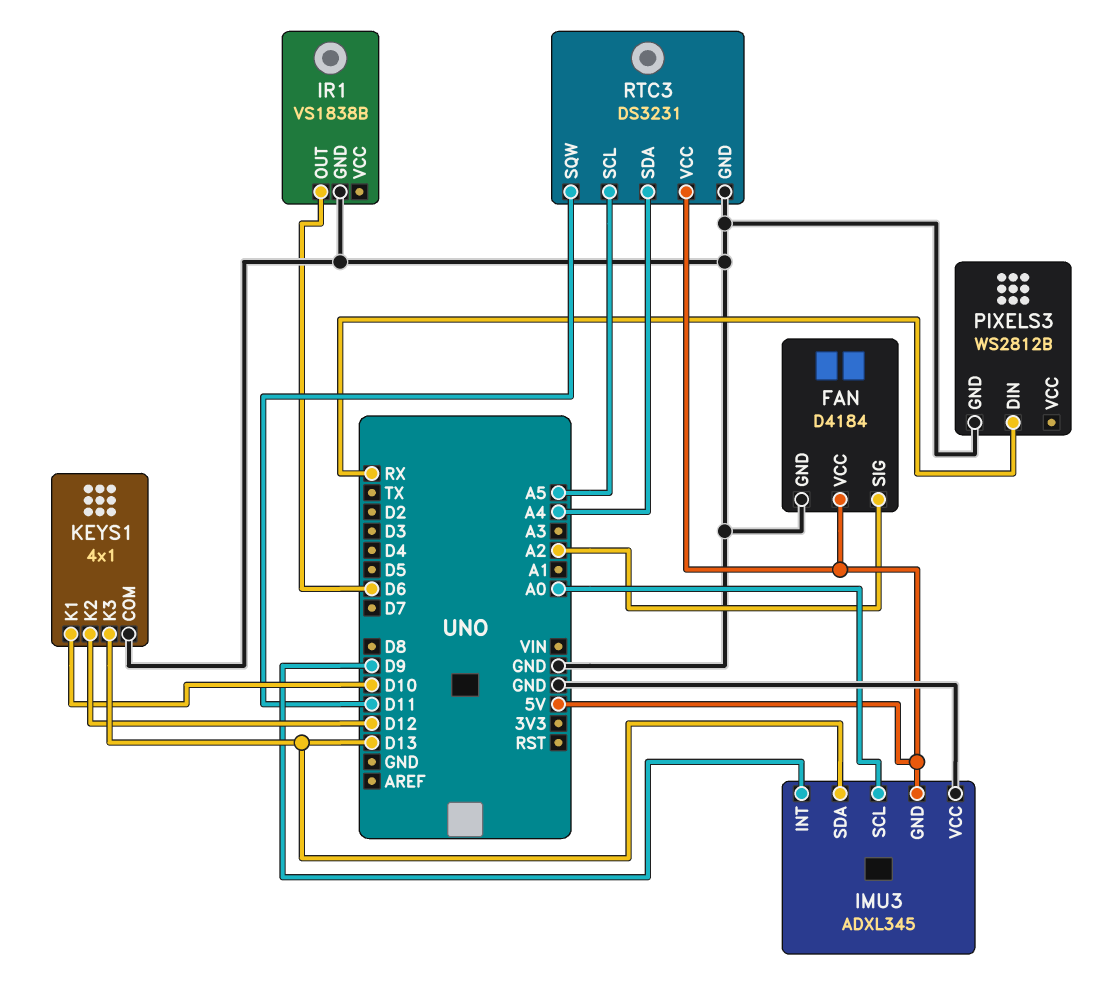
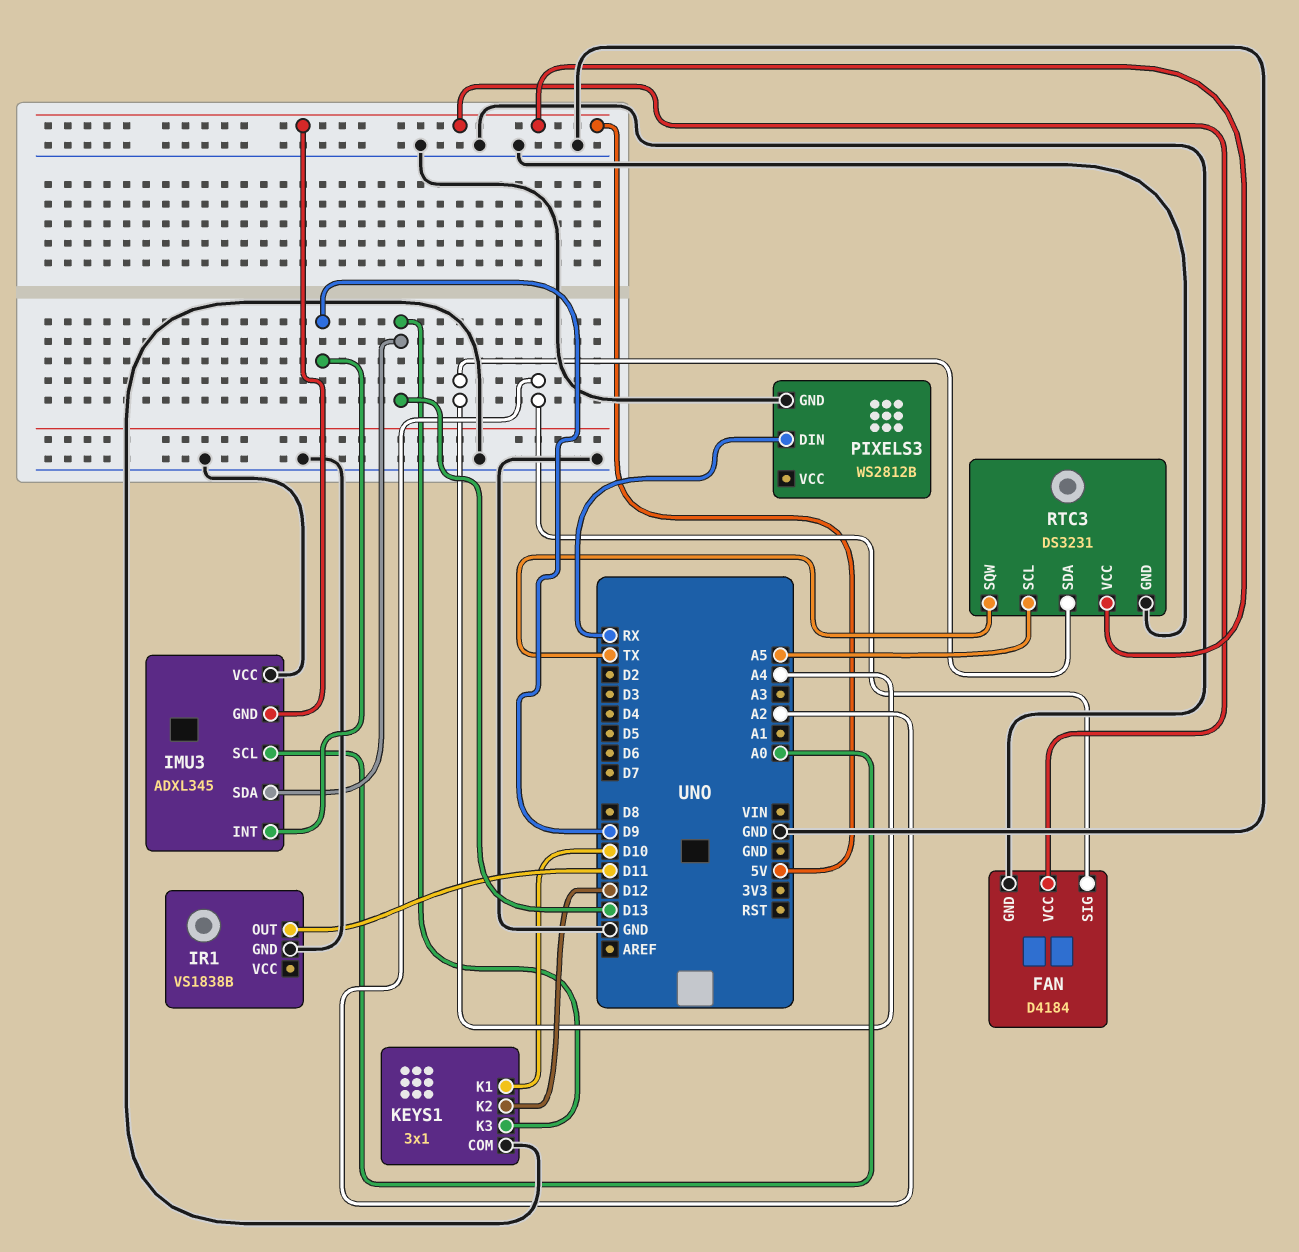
IR1 pin OUT: D6 -> D11
KEYS1: 4x1 -> 3x1
RTC3 pin SQW: D11 -> TX

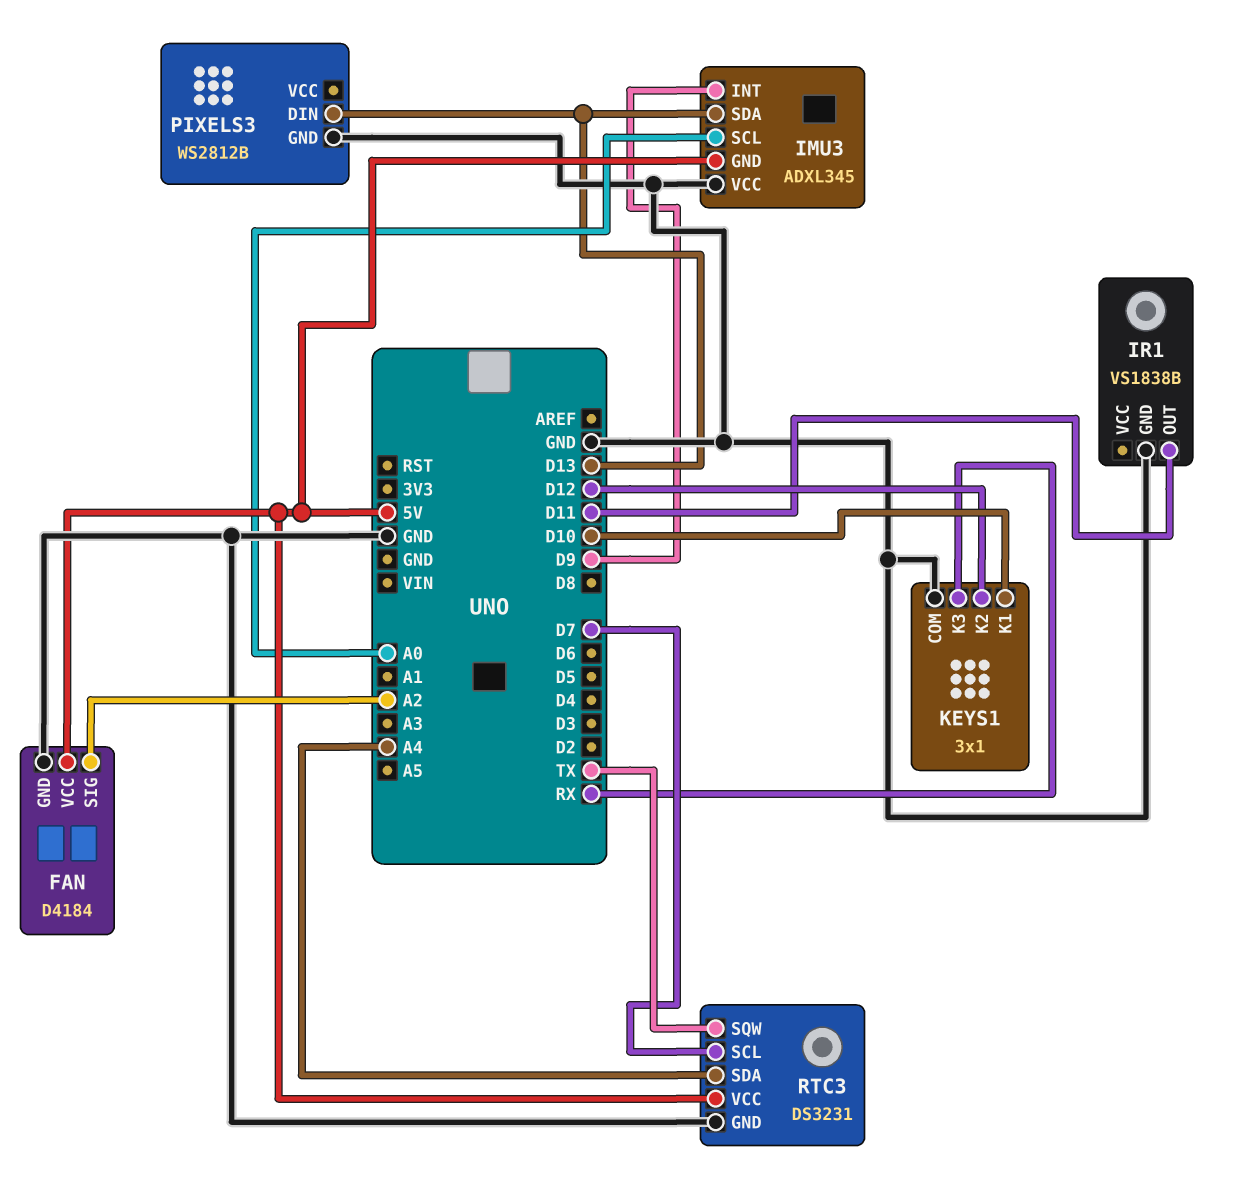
KEYS1 pin K3: D13 -> RX
PIXELS3 pin DIN: RX -> D13
RTC3 pin SCL: A5 -> D7

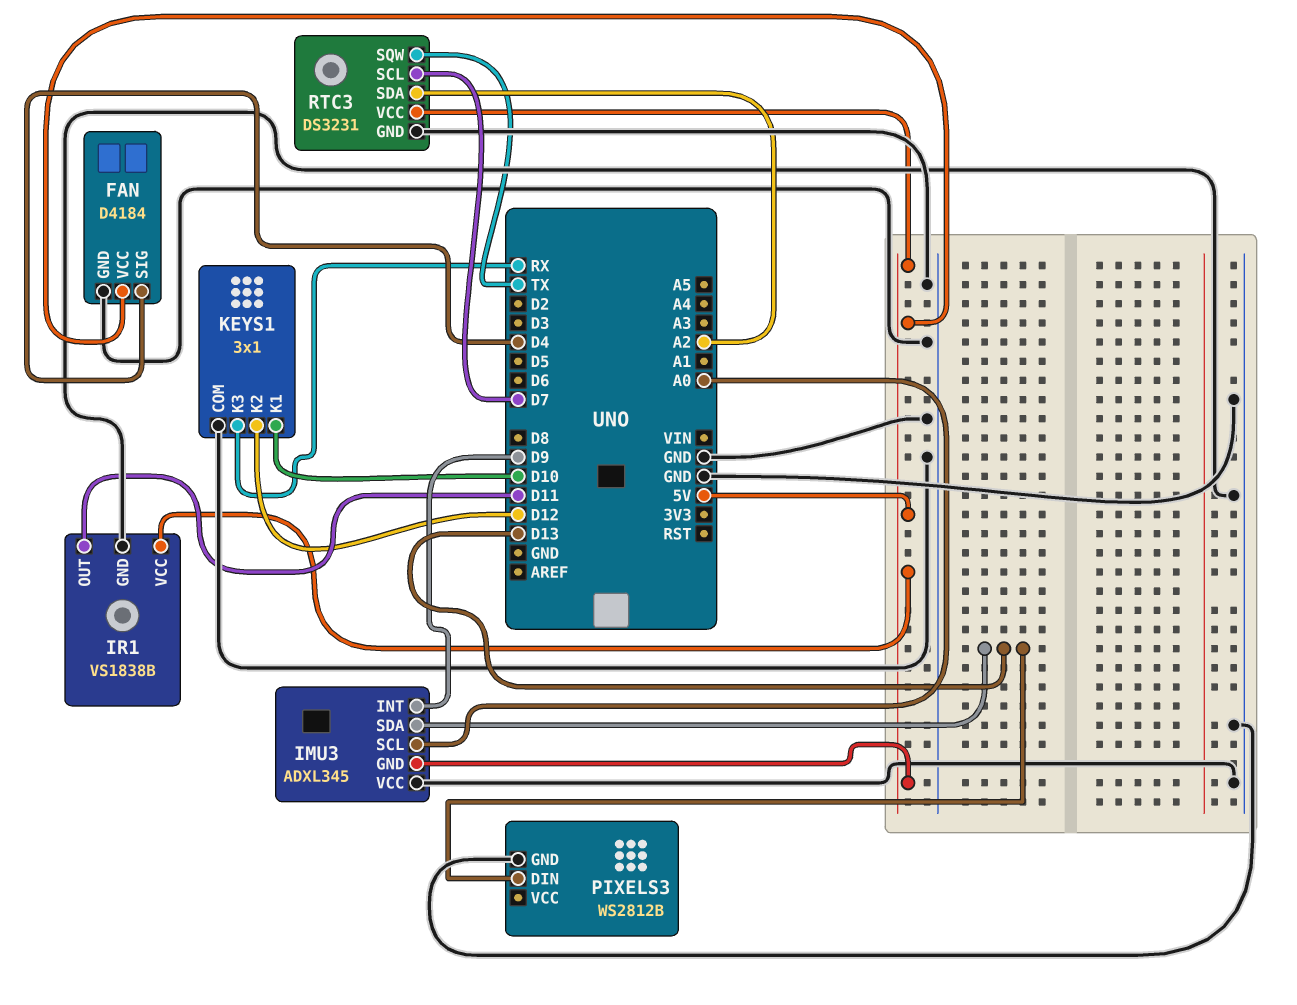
FAN pin SIG: A2 -> D4
IR1 pin VCC: none -> 5V
RTC3 pin SDA: A4 -> A2

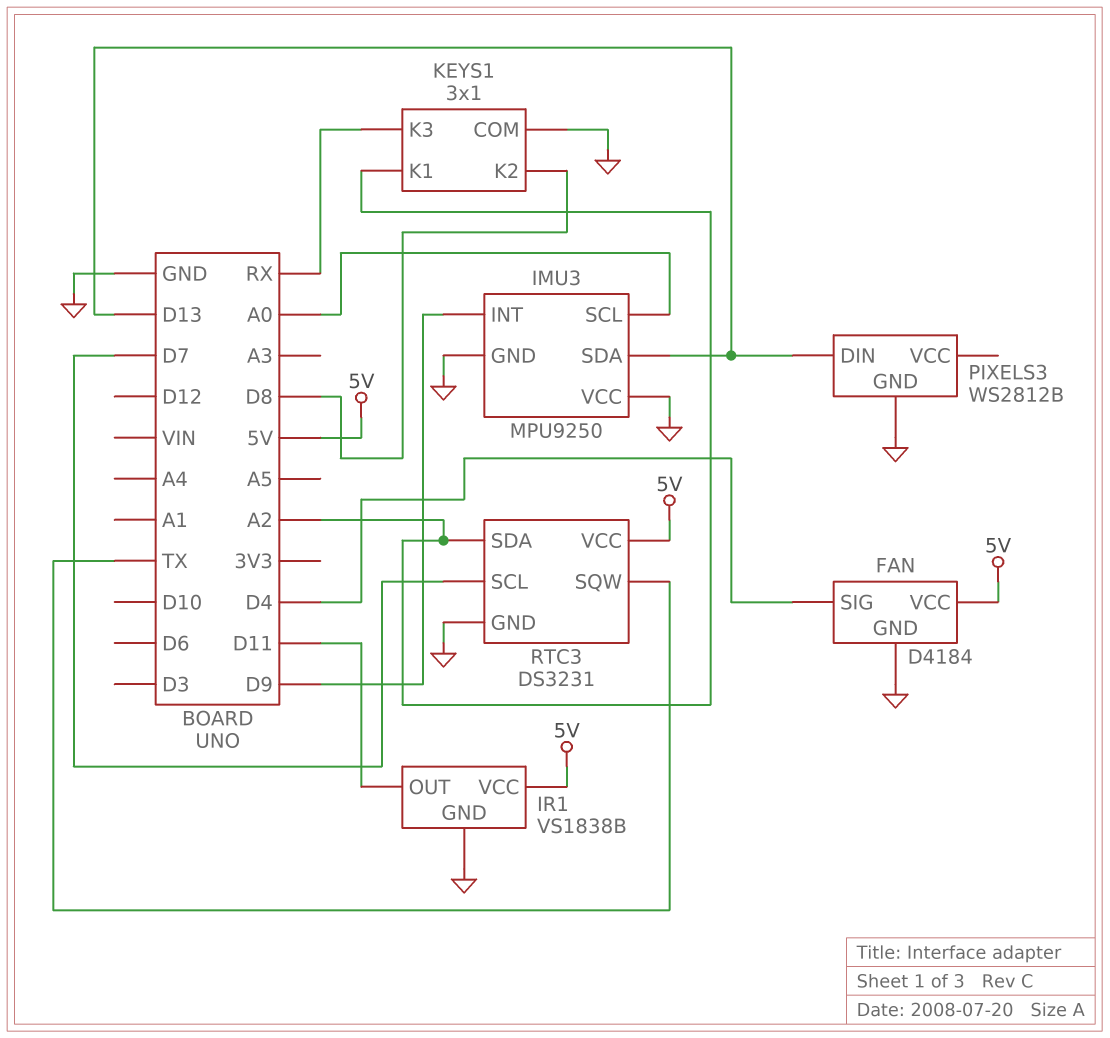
IMU3: ADXL345 -> MPU9250
IMU3 pin GND: 5V -> GND
KEYS1 pin K1: D10 -> A2
KEYS1 pin K2: D12 -> D8

